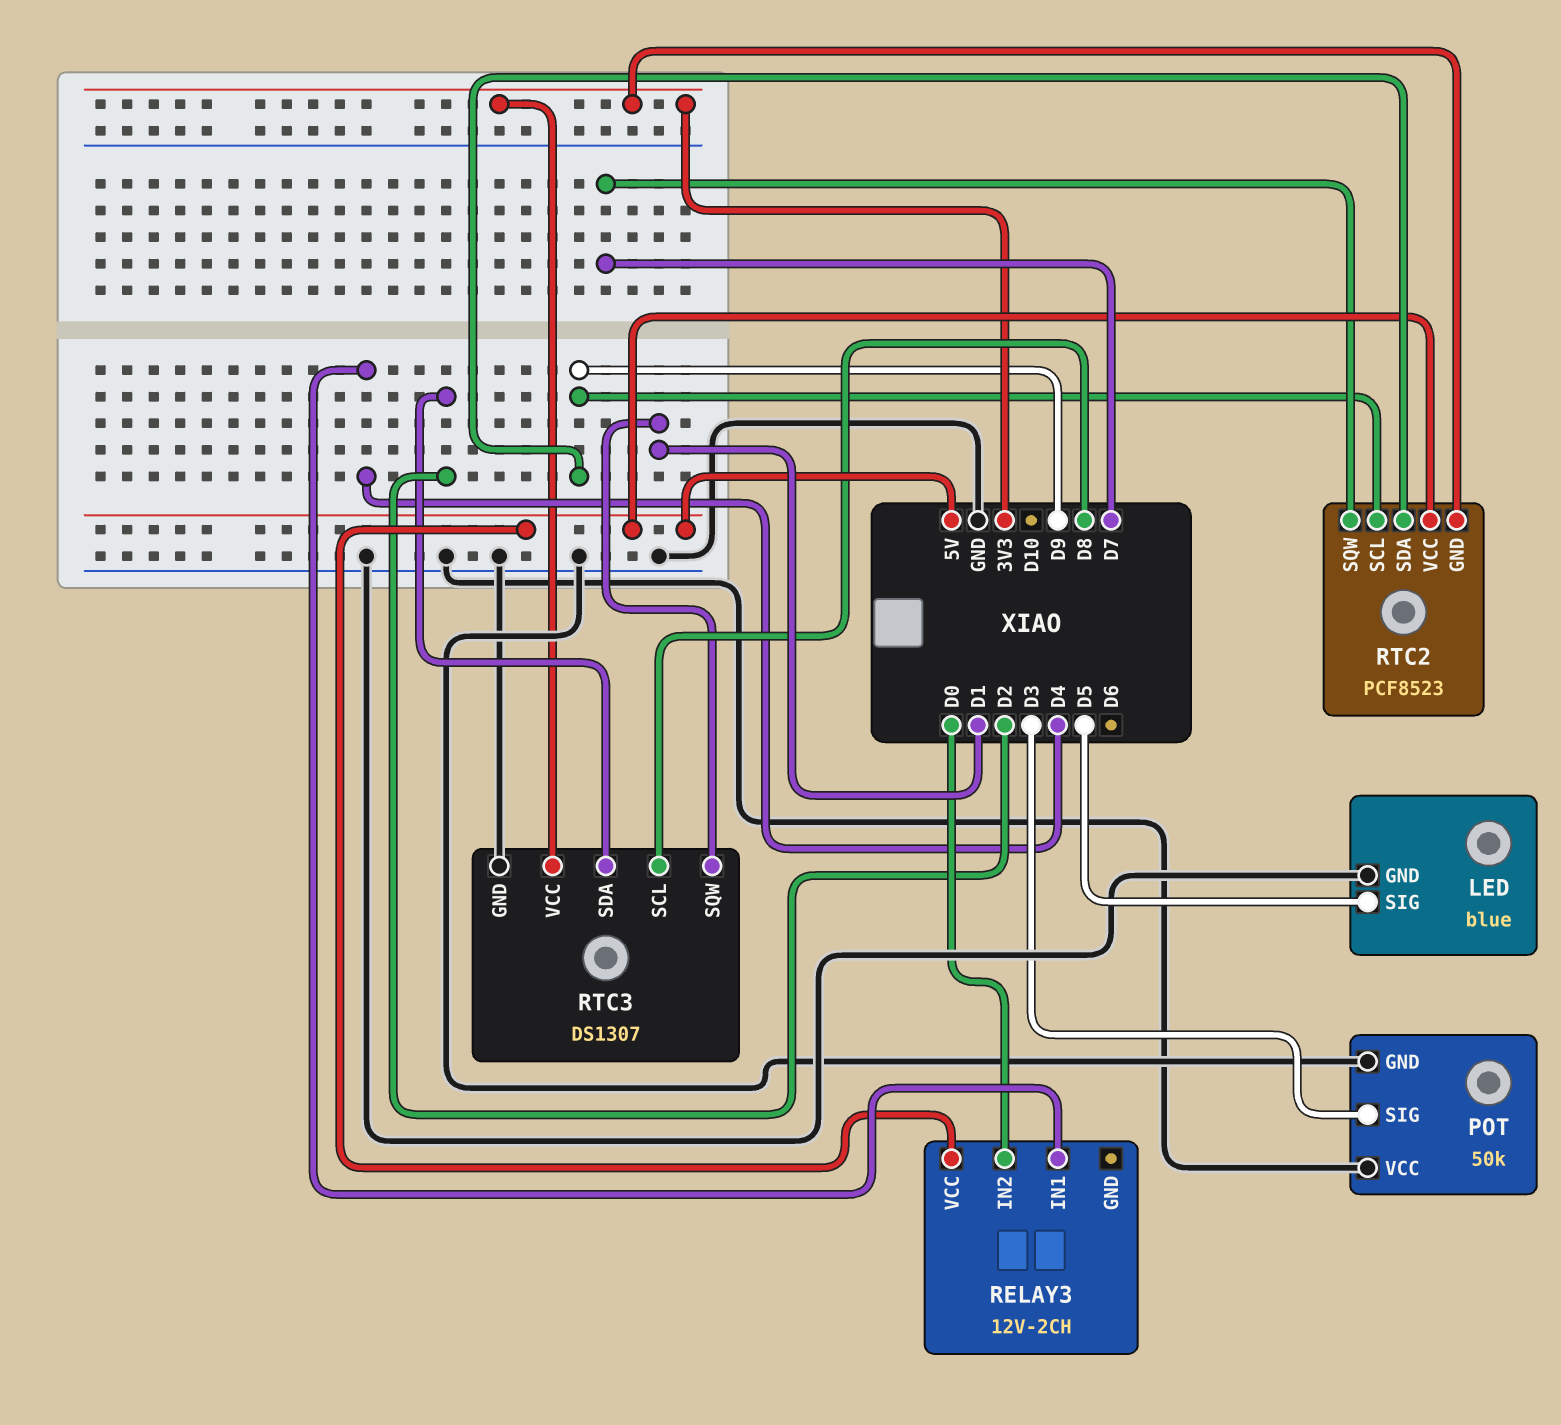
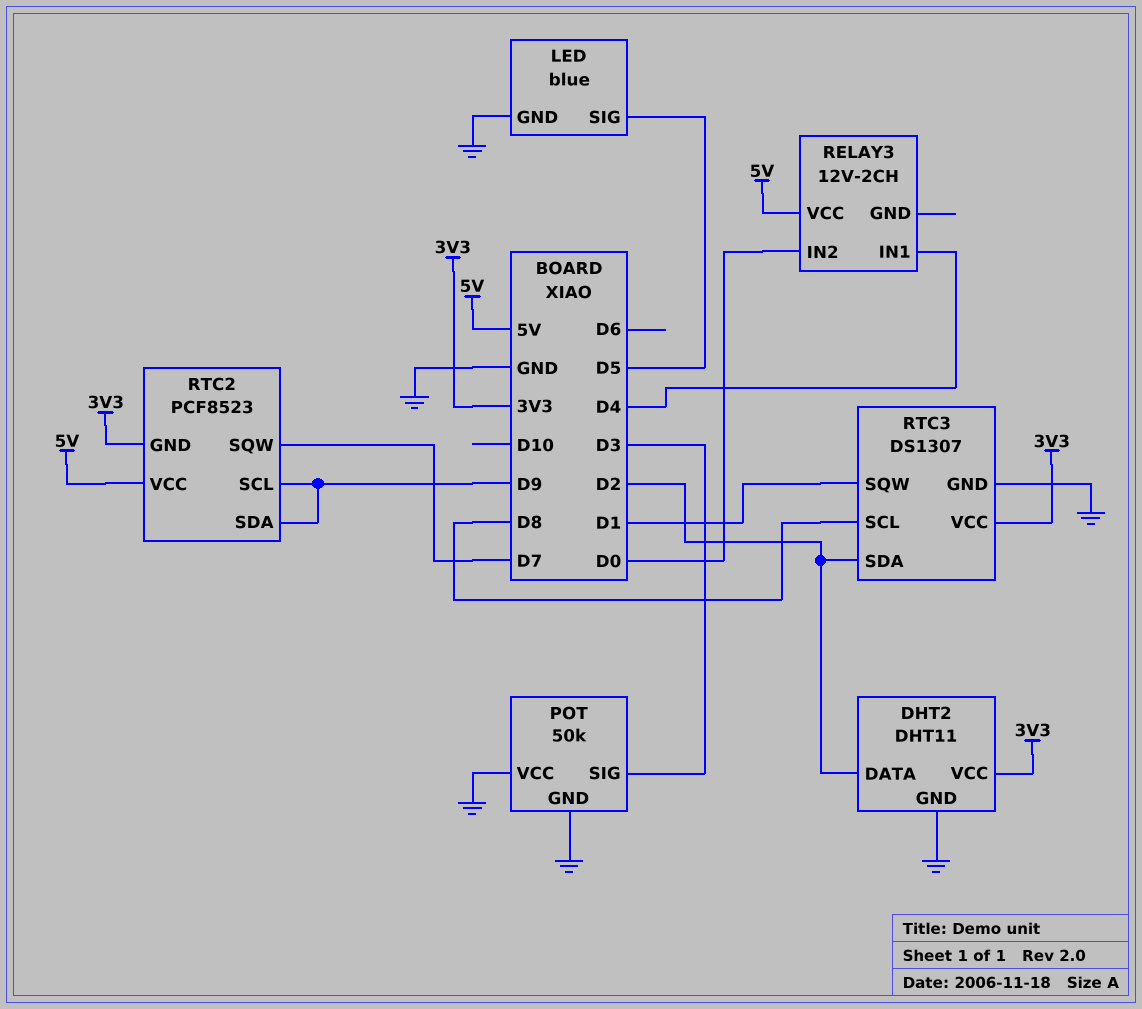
DHT2: none -> DHT11
DHT2 pin DATA: none -> D2
DHT2 pin GND: none -> GND
DHT2 pin VCC: none -> 3V3

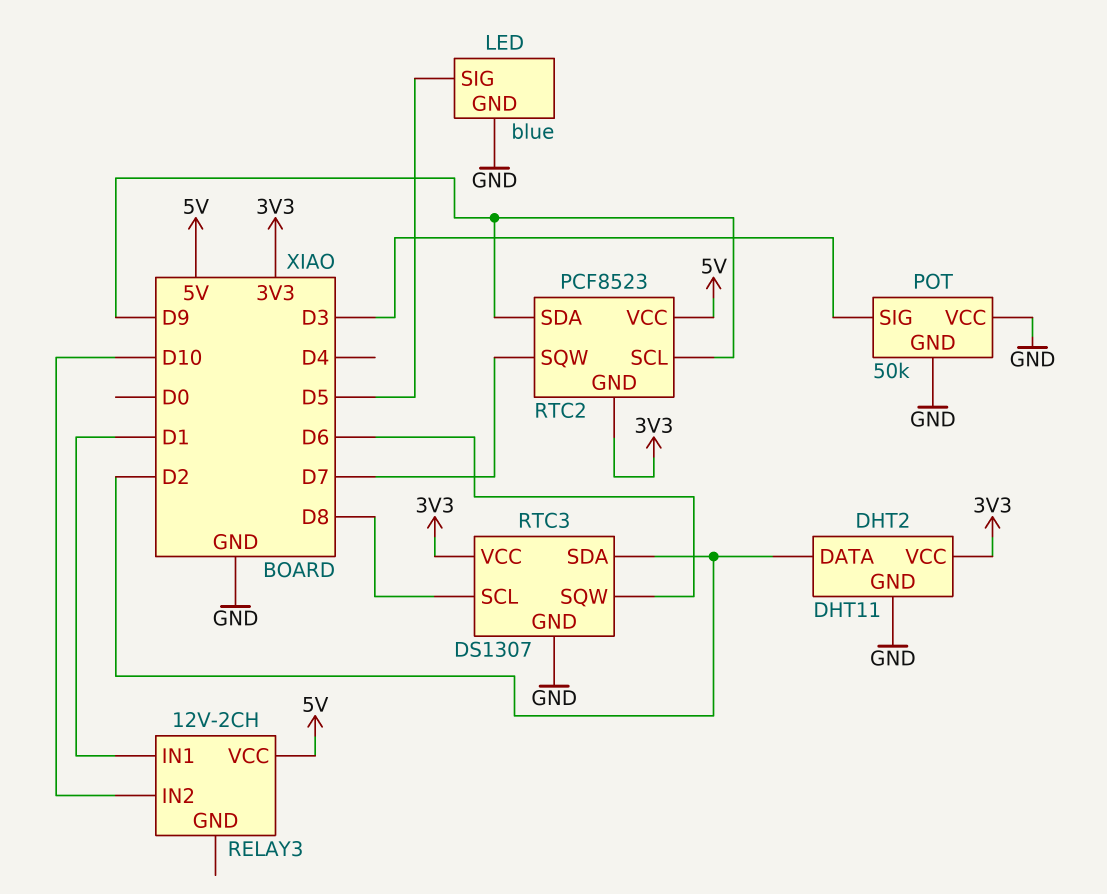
RELAY3 pin IN1: D4 -> D1
RELAY3 pin IN2: D0 -> D10
RTC3 pin SQW: D1 -> D6

